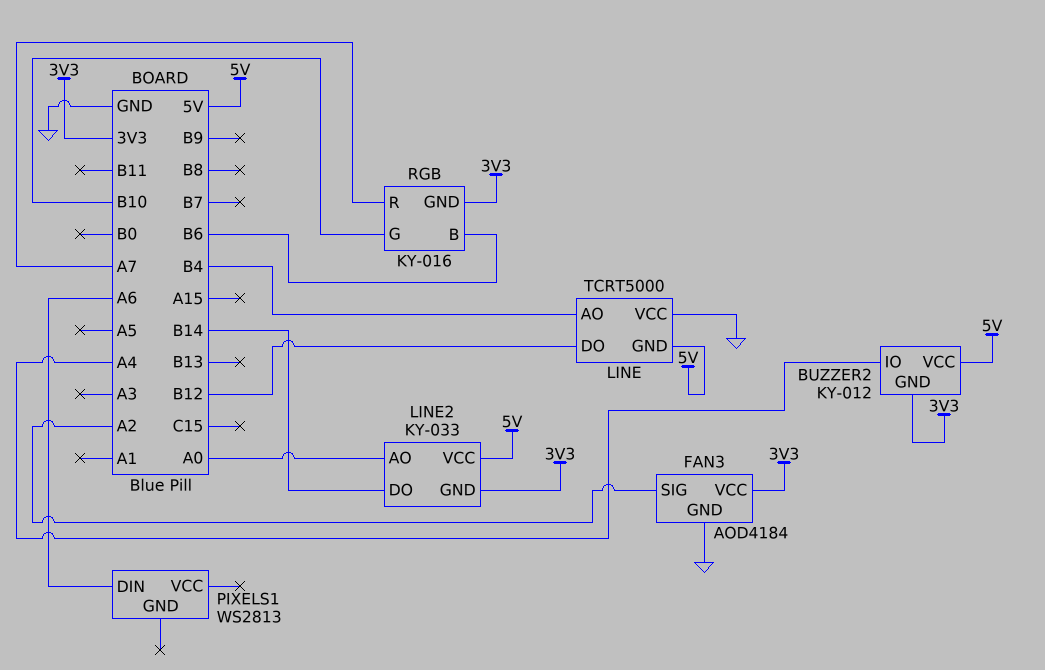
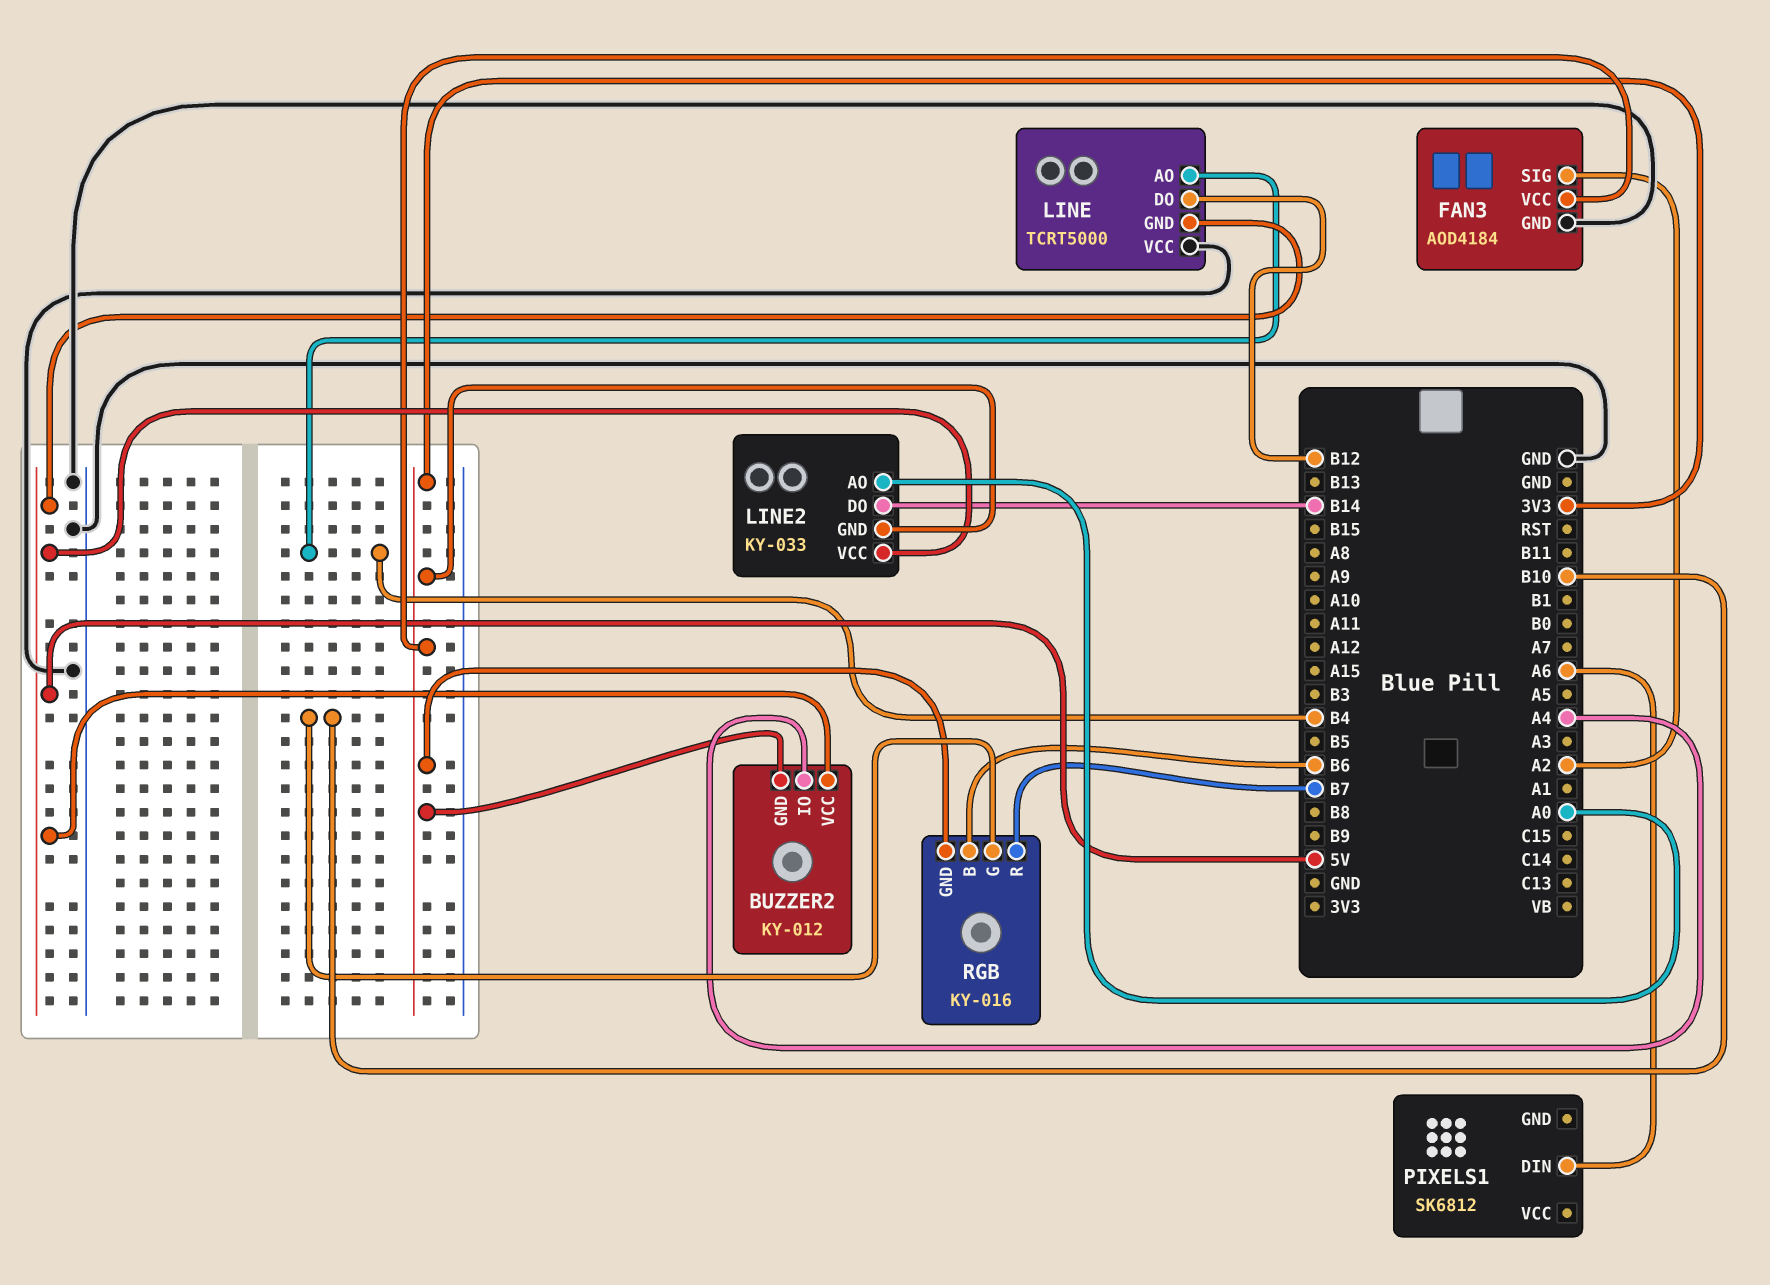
PIXELS1: WS2813 -> SK6812
RGB pin R: A7 -> B7

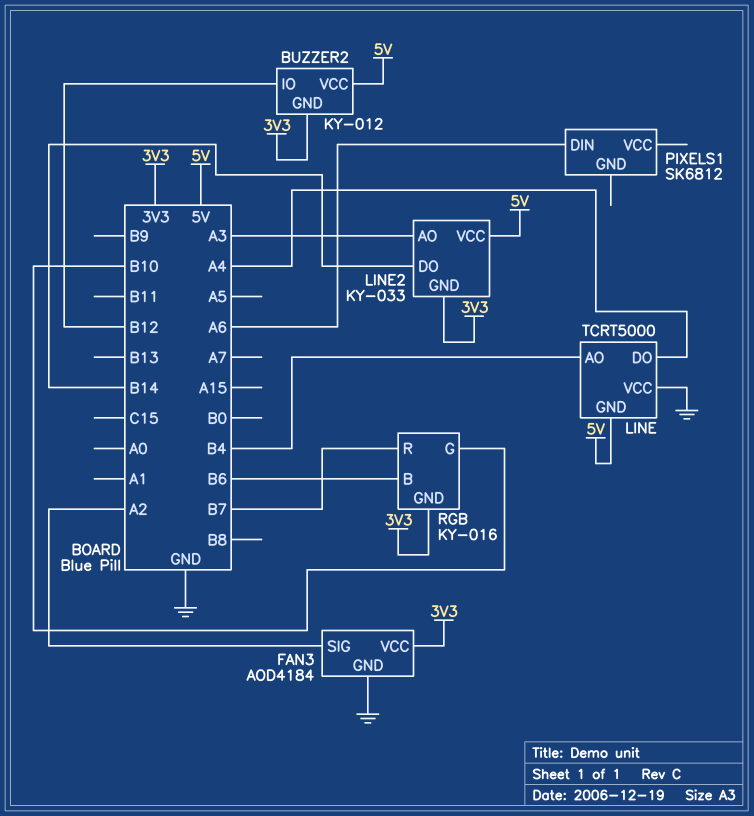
BUZZER2 pin IO: A4 -> B12
LINE pin DO: B12 -> A4
LINE2 pin AO: A0 -> A3

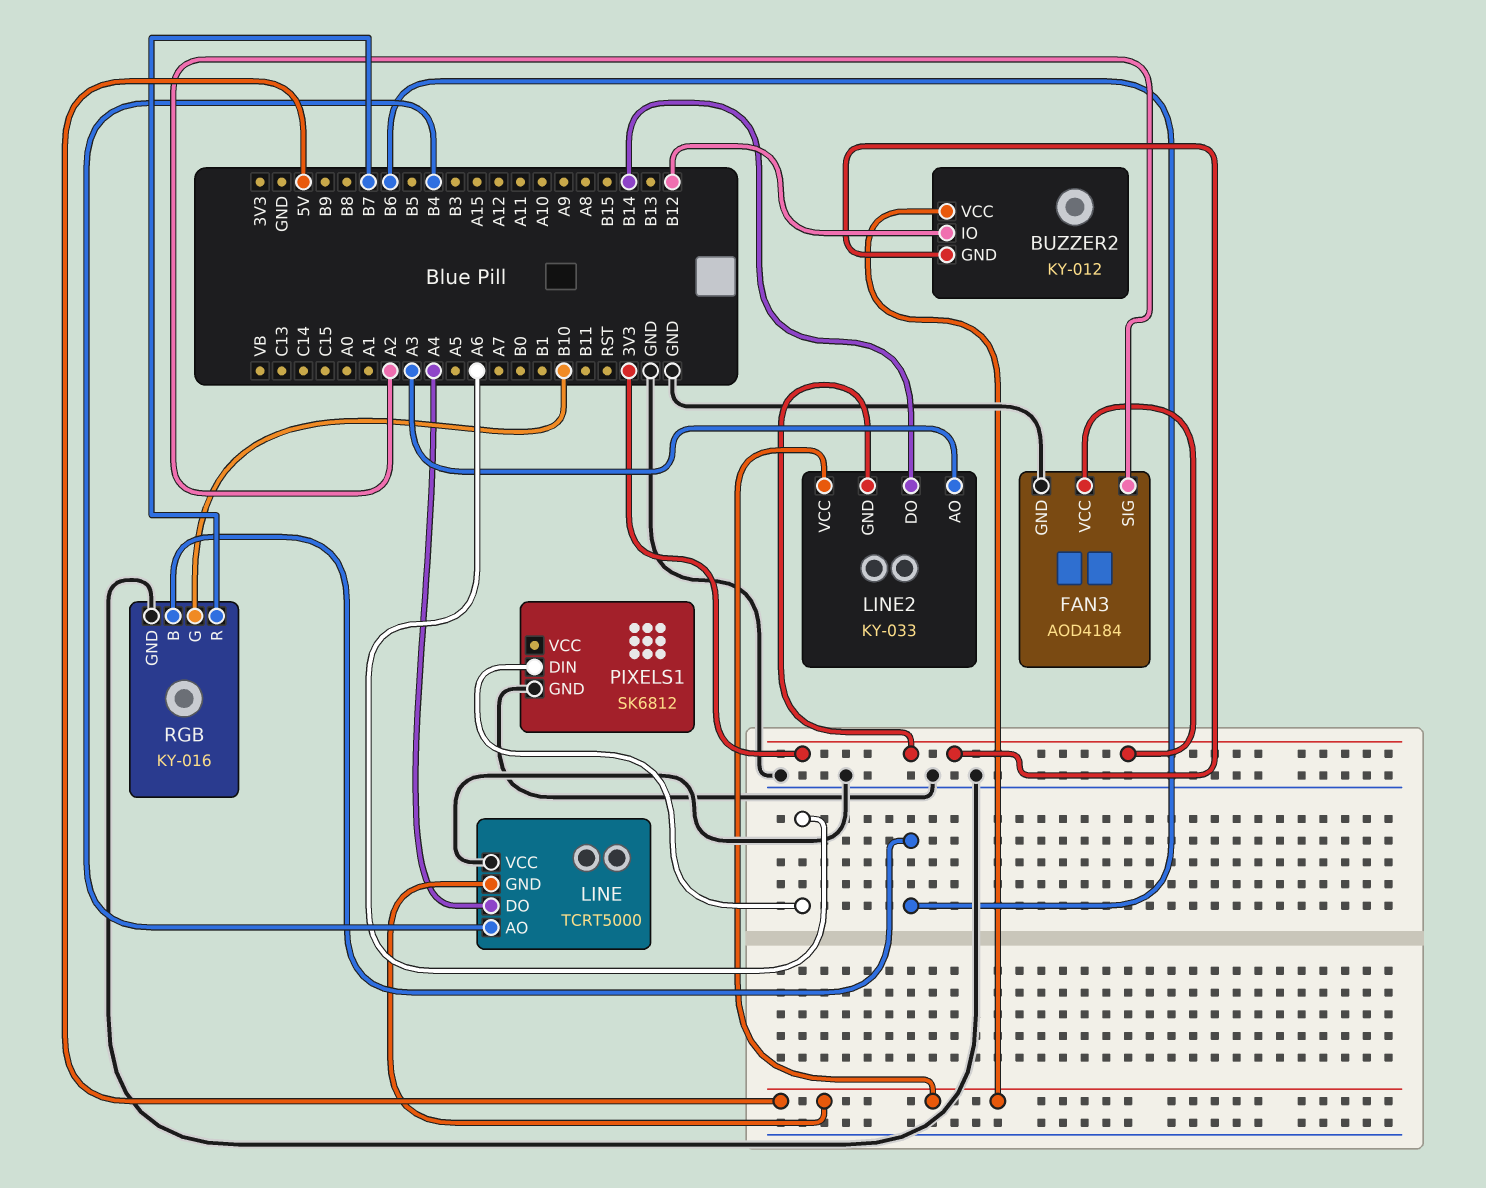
PIXELS1 pin GND: none -> GND
RGB pin GND: 3V3 -> GND

